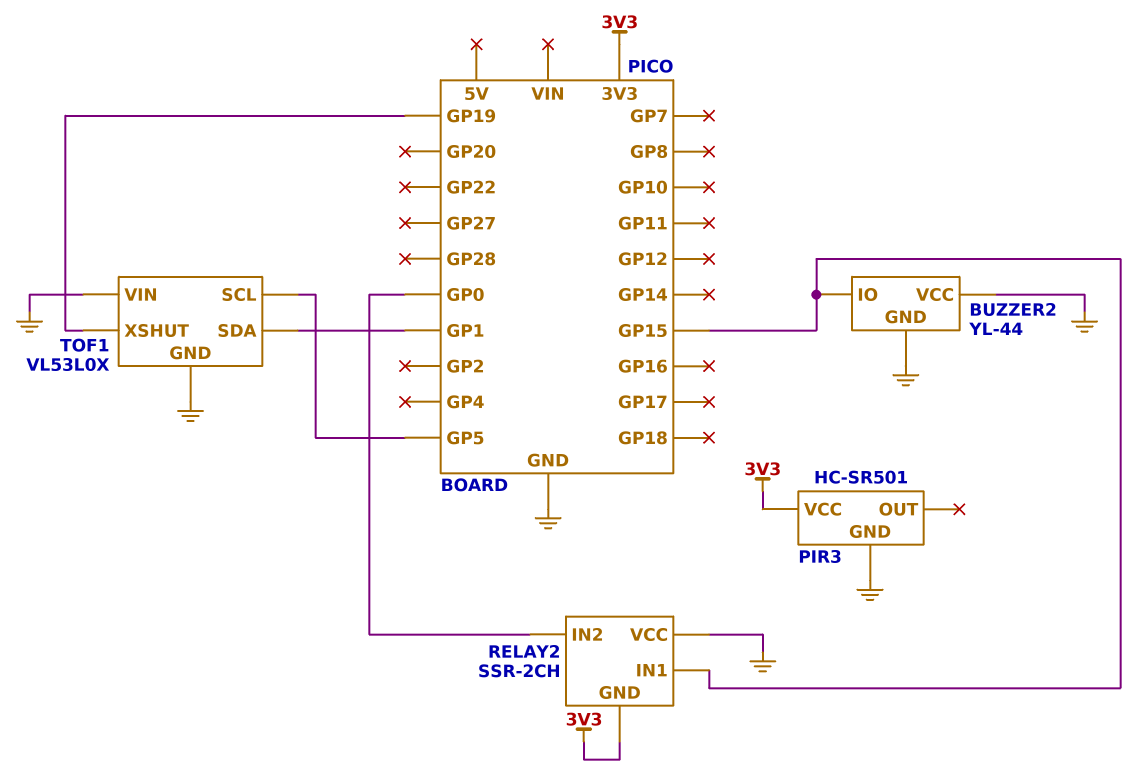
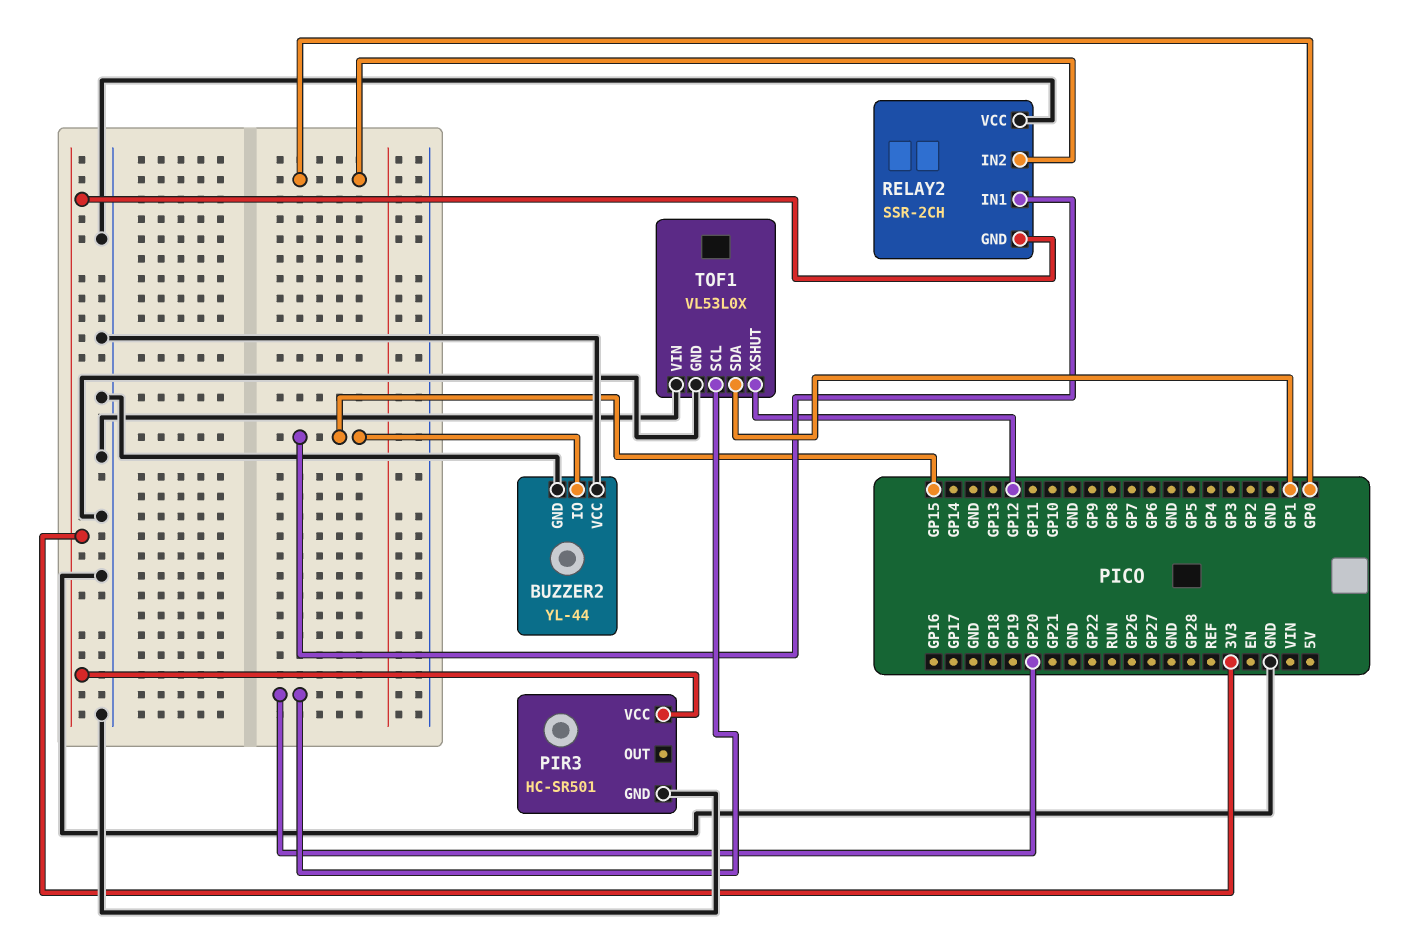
TOF1 pin SCL: GP5 -> GP20
TOF1 pin XSHUT: GP19 -> GP12

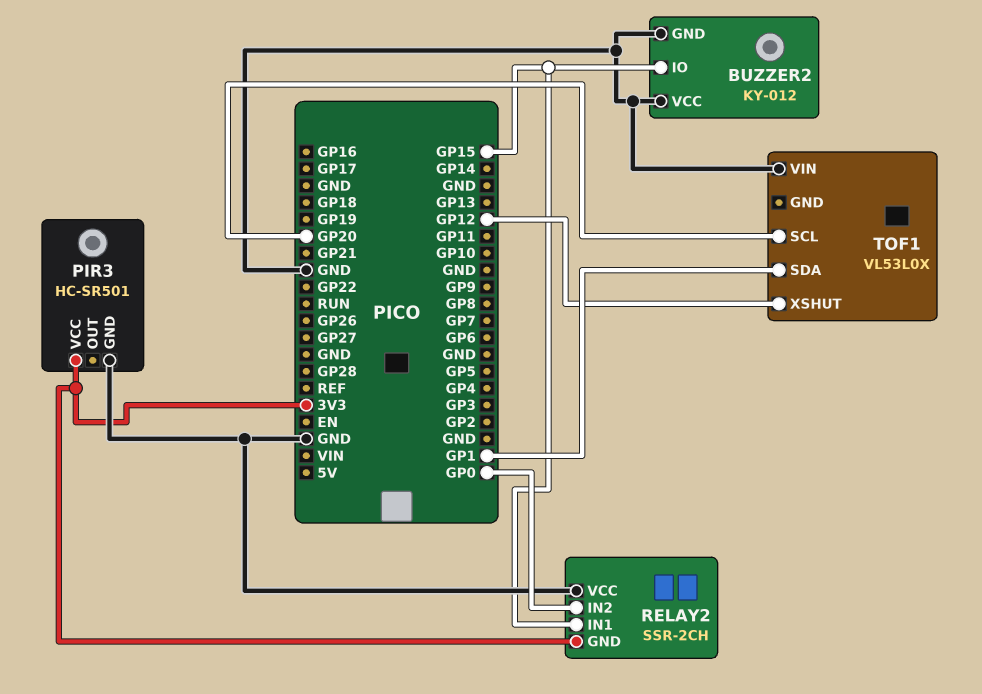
BUZZER2: YL-44 -> KY-012
TOF1 pin GND: GND -> none

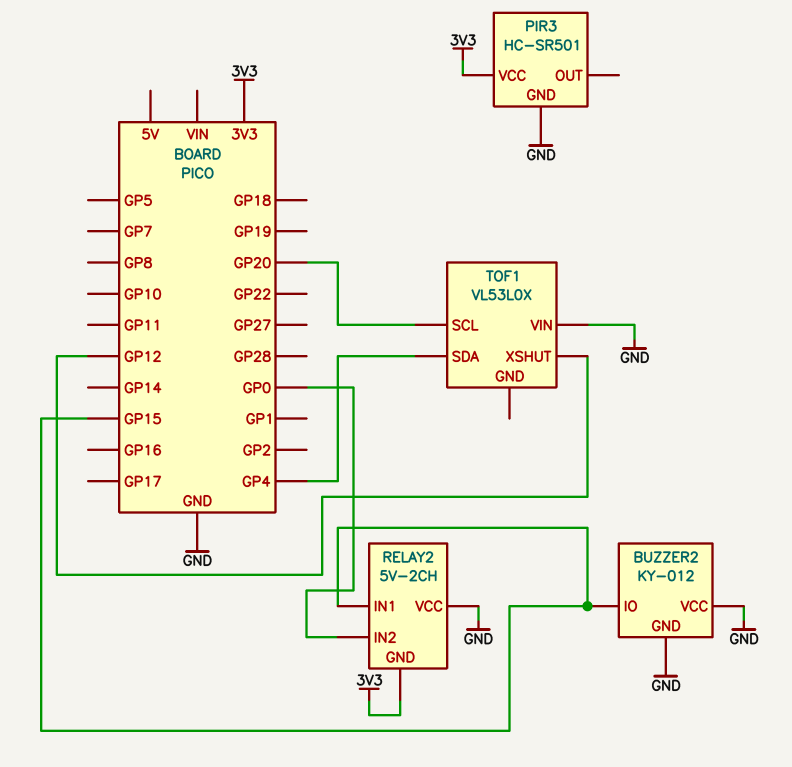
RELAY2: SSR-2CH -> 5V-2CH
TOF1 pin SDA: GP1 -> GP4

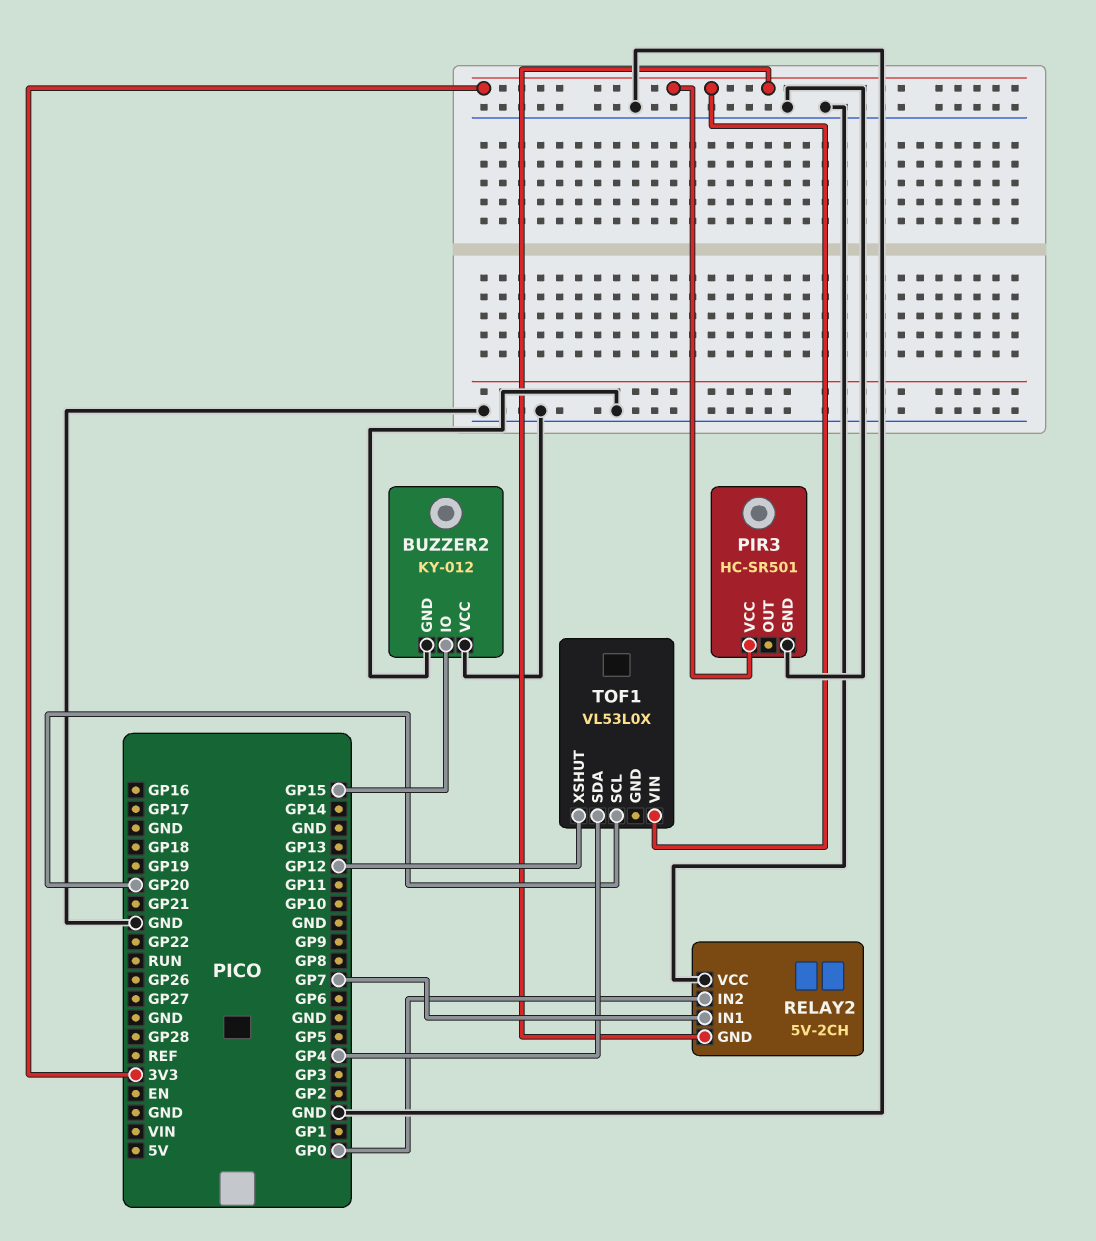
RELAY2 pin IN1: GP15 -> GP7
TOF1 pin VIN: GND -> 3V3

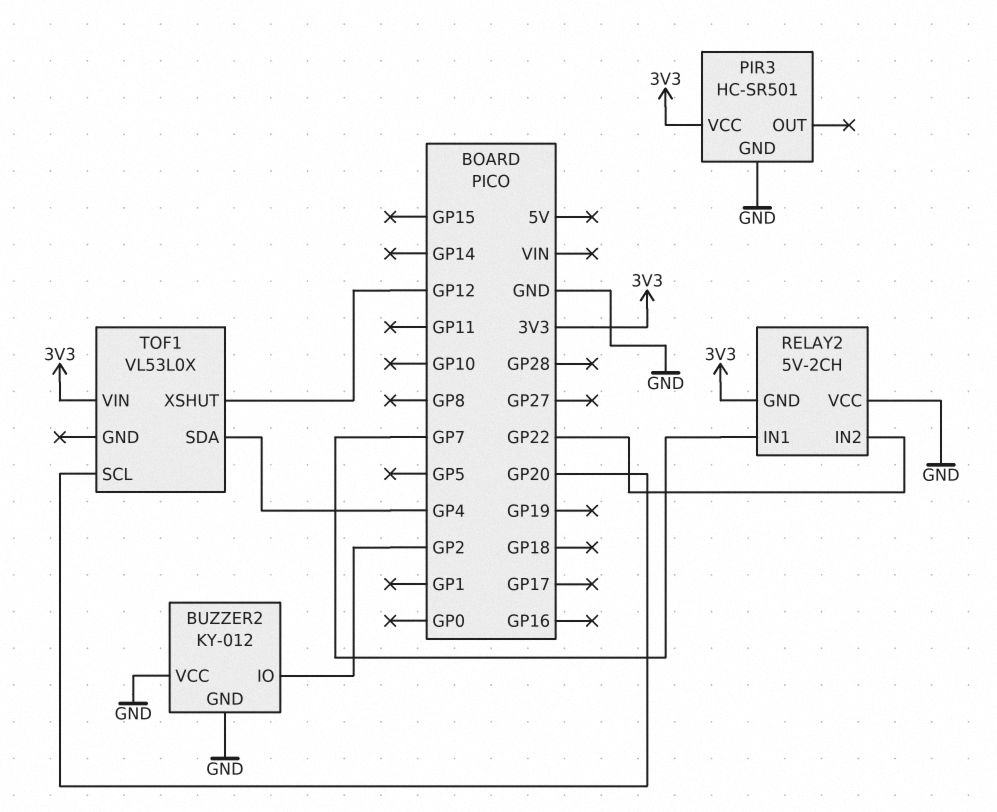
BUZZER2 pin IO: GP15 -> GP2
RELAY2 pin IN2: GP0 -> GP22

